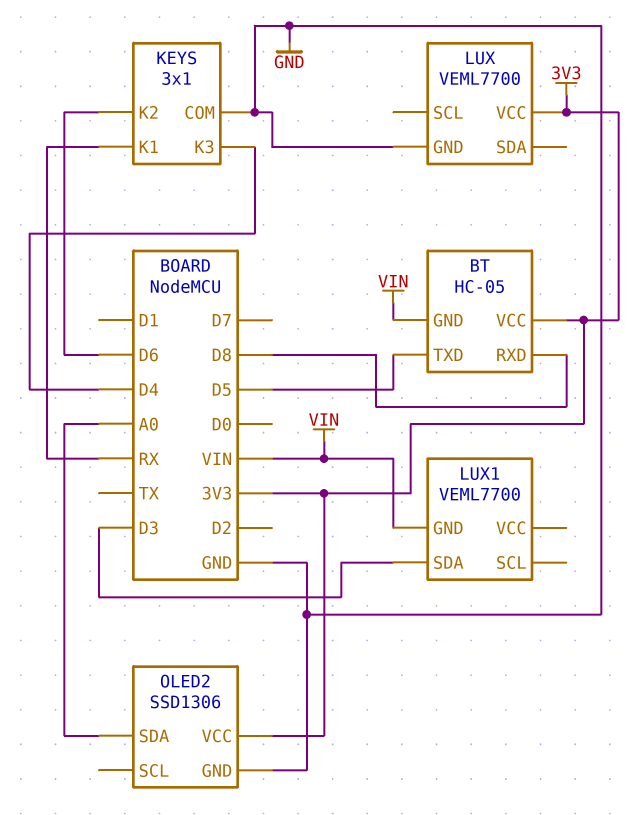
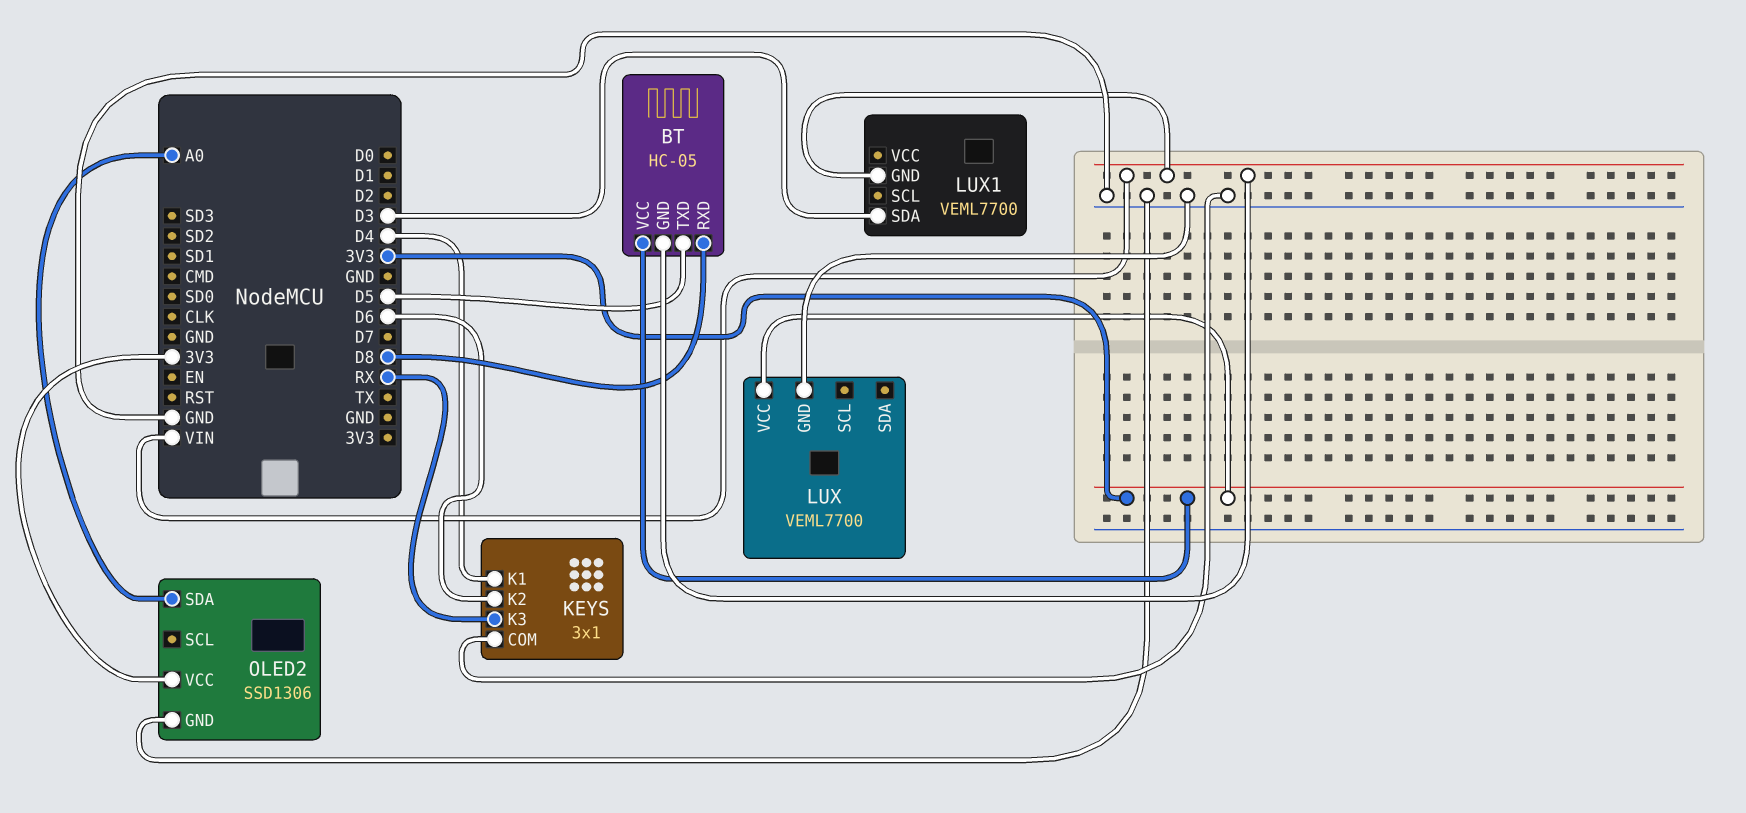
KEYS pin K1: RX -> D4
KEYS pin K3: D4 -> RX

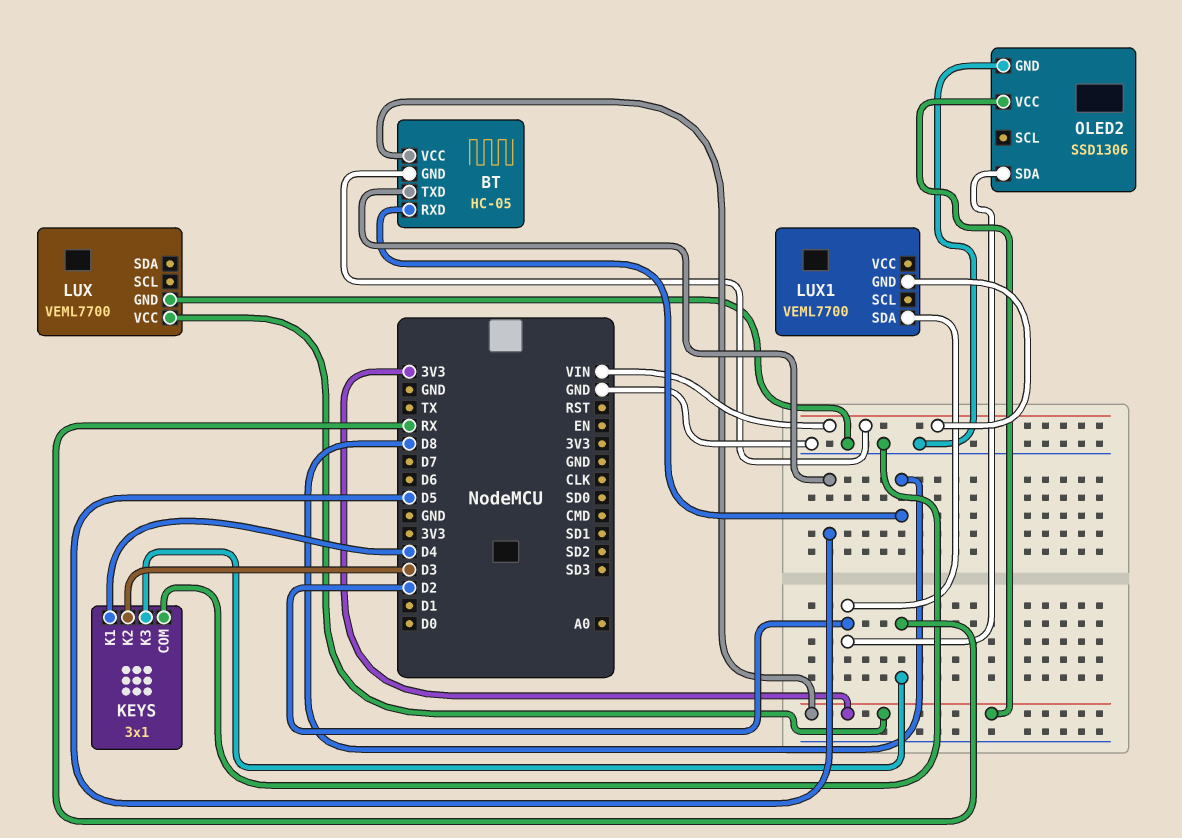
KEYS pin K2: D6 -> D3
LUX1 pin SDA: D3 -> D2
OLED2 pin SDA: A0 -> D2

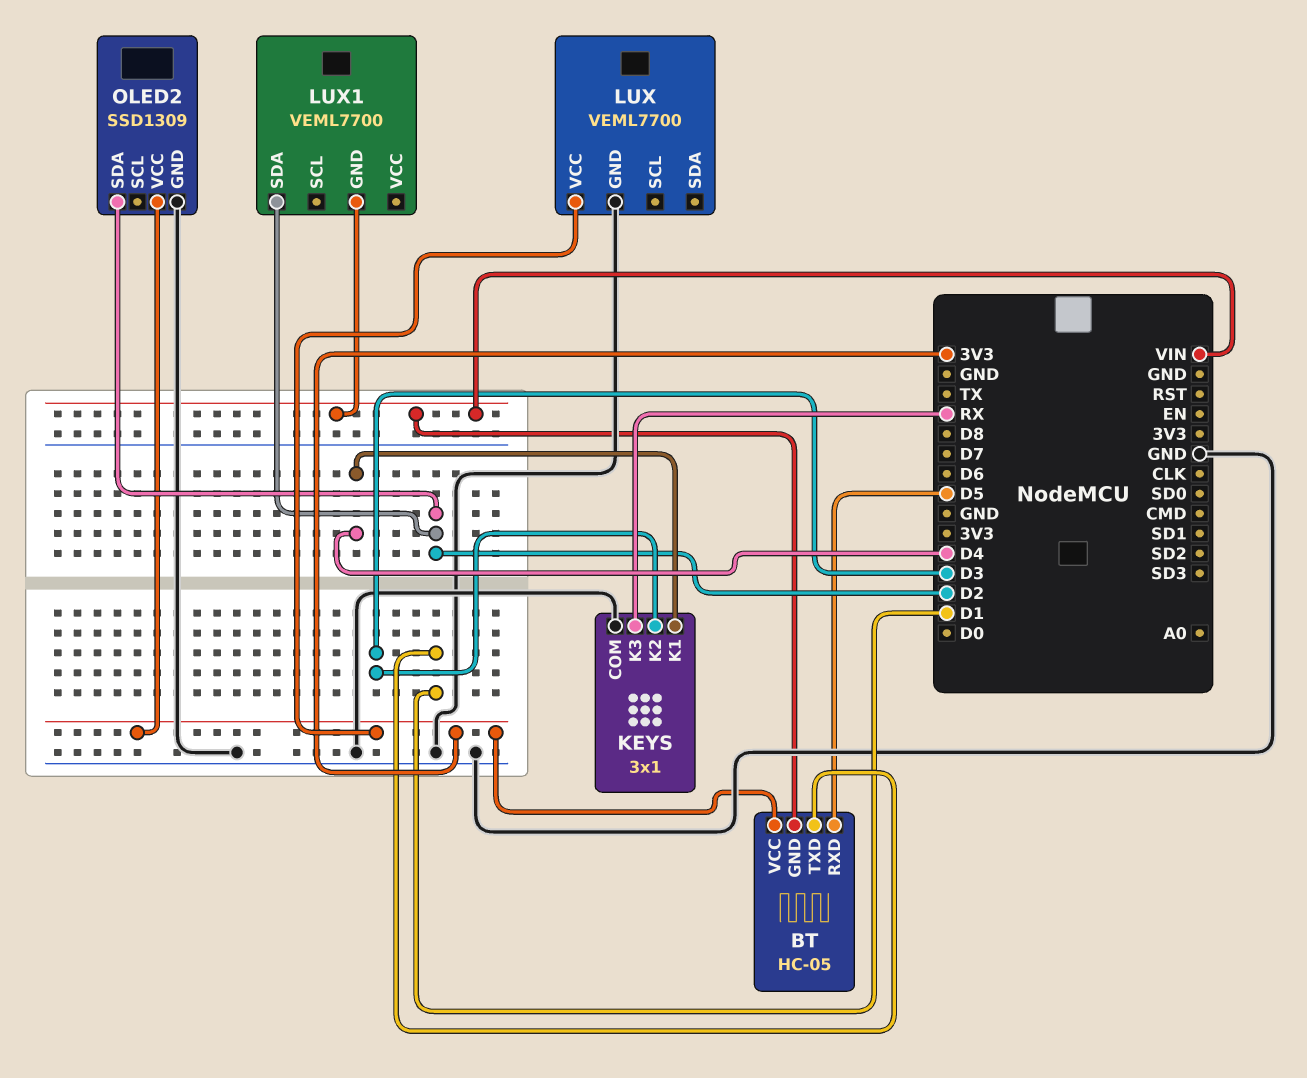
BT pin RXD: D8 -> D5
BT pin TXD: D5 -> D1
OLED2: SSD1306 -> SSD1309

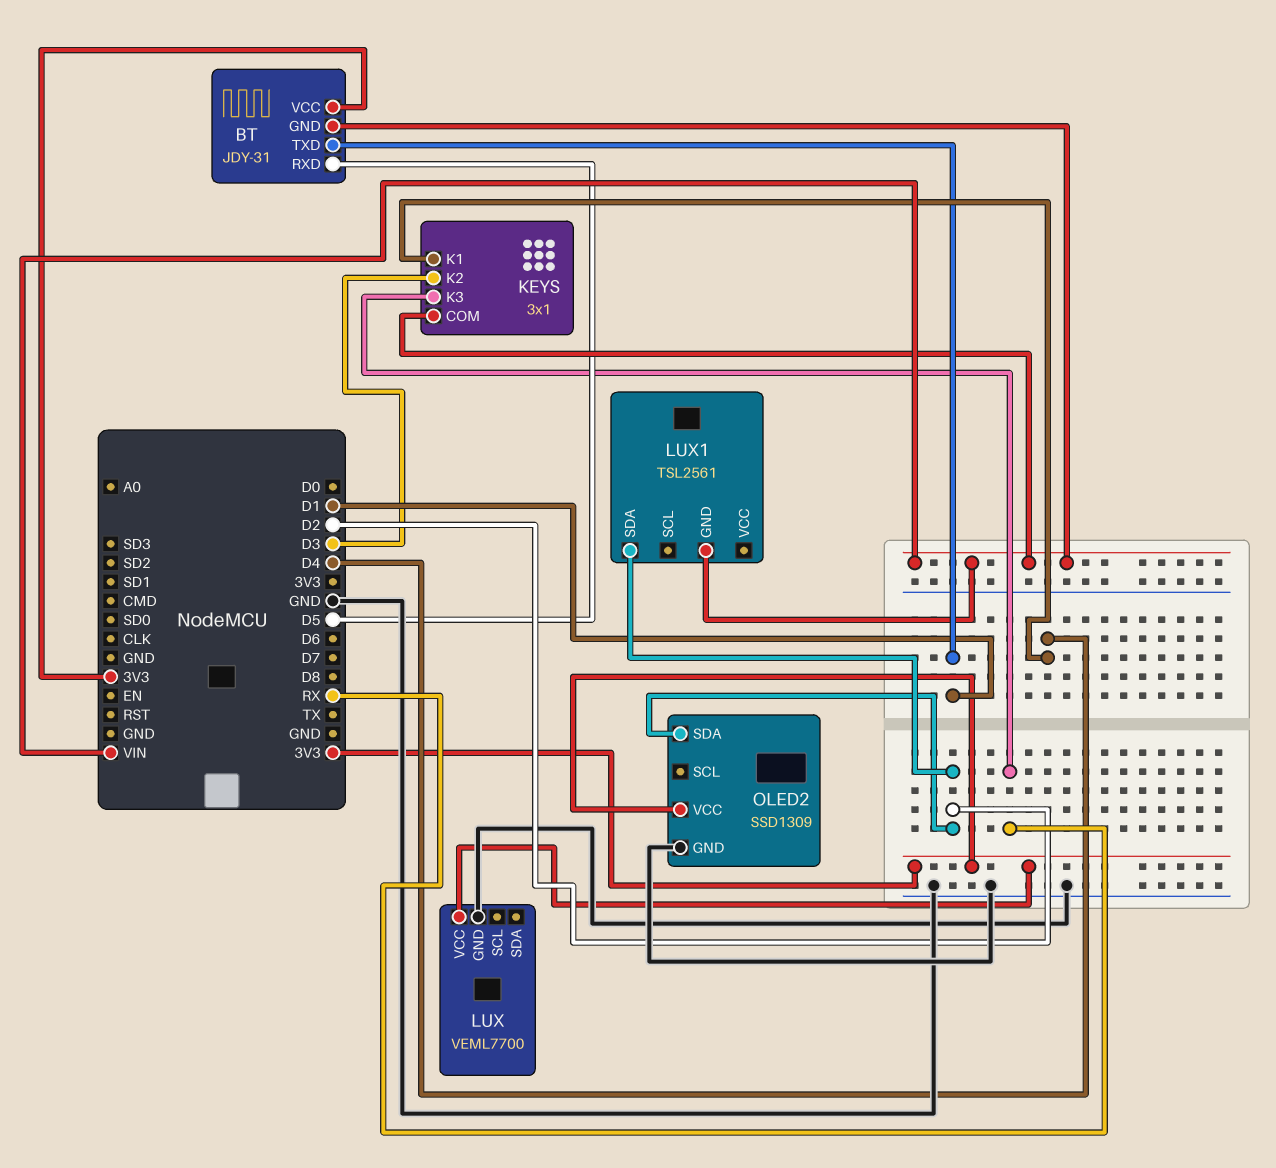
BT: HC-05 -> JDY-31
KEYS pin COM: GND -> VIN
LUX1: VEML7700 -> TSL2561

